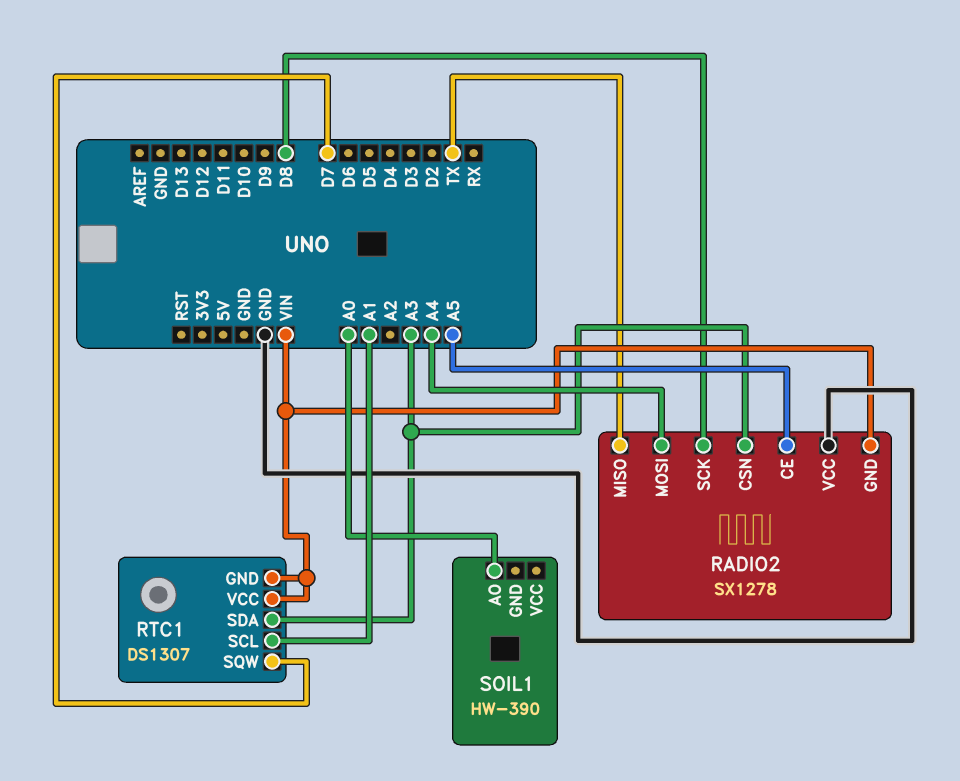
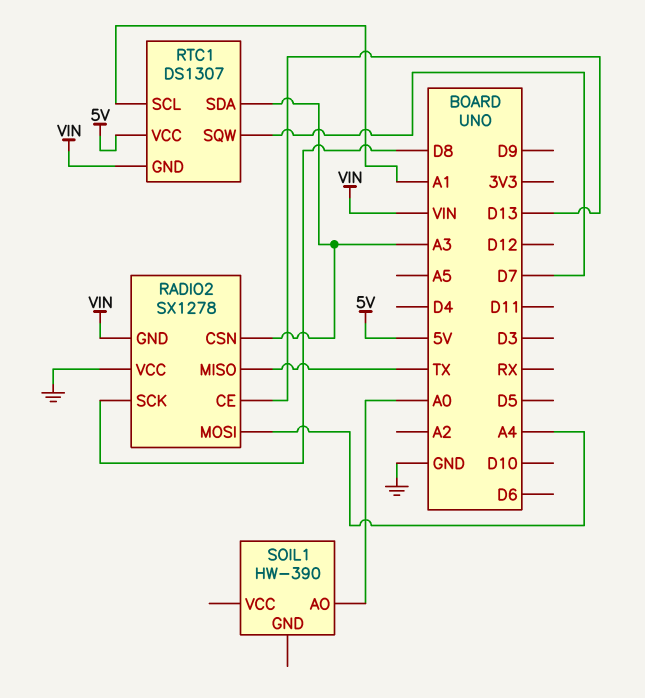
RADIO2 pin CE: A5 -> D13
RTC1 pin VCC: VIN -> 5V

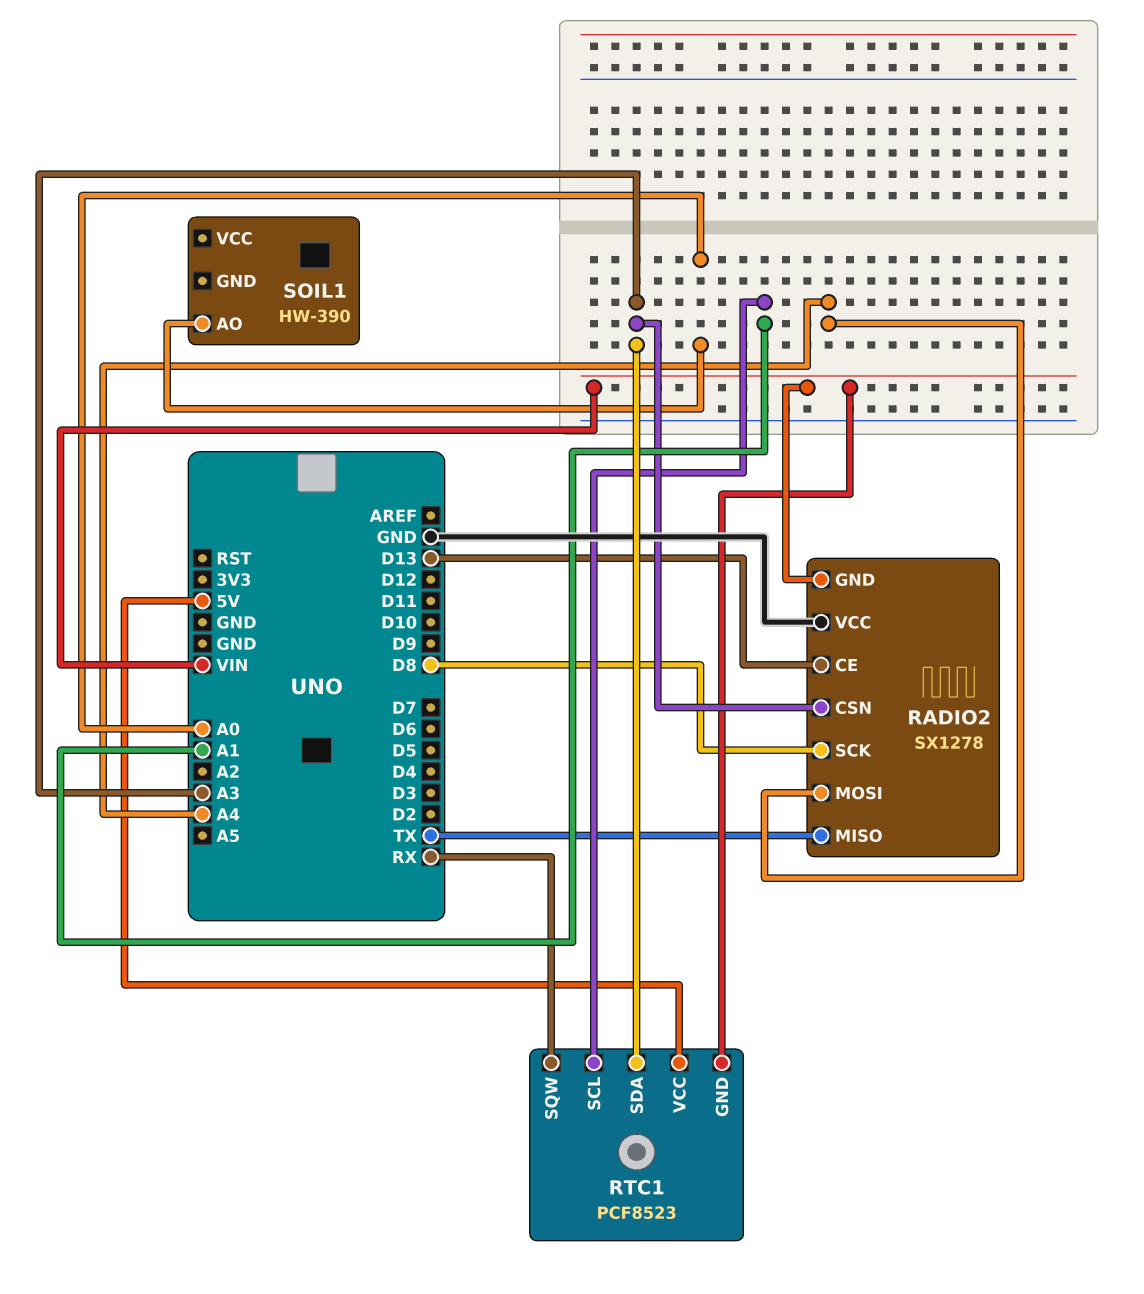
RTC1: DS1307 -> PCF8523
RTC1 pin SQW: D7 -> RX

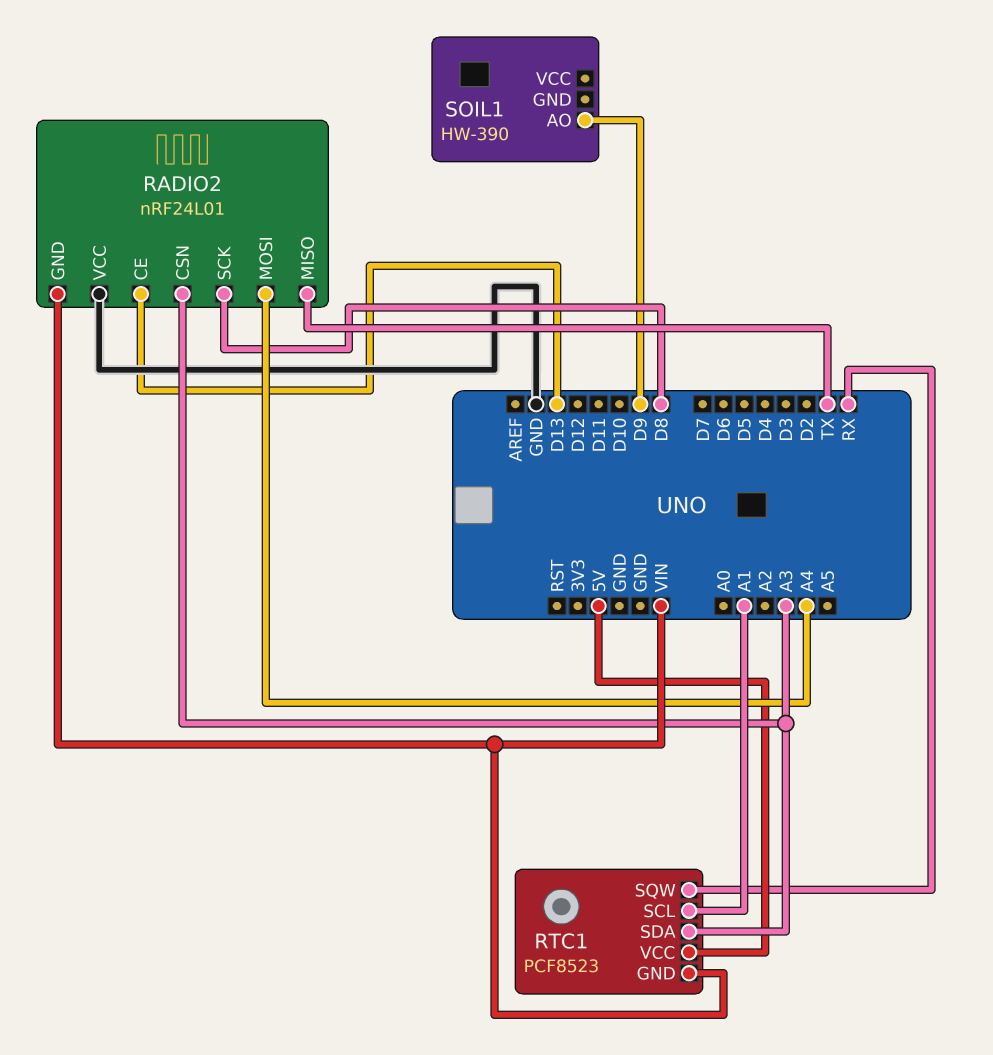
RADIO2: SX1278 -> nRF24L01
SOIL1 pin AO: A0 -> D9

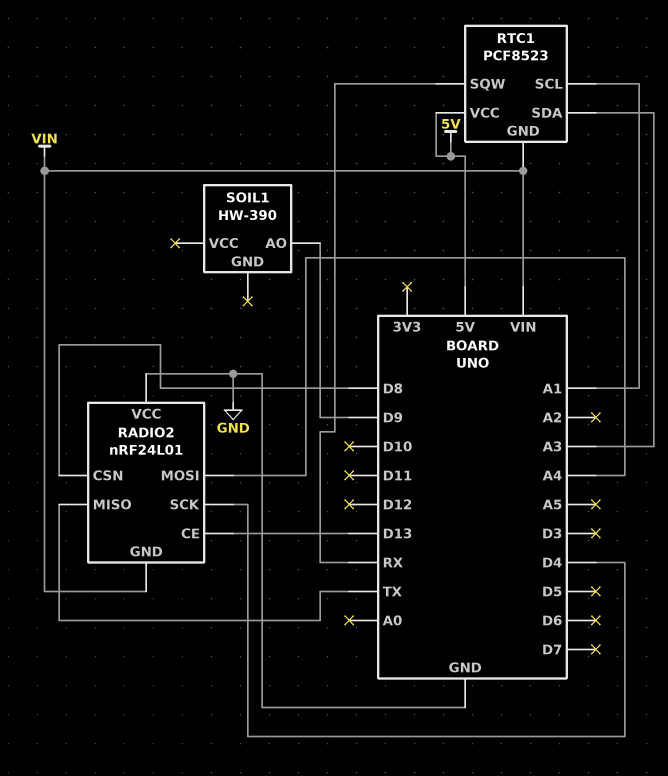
RADIO2 pin CSN: A3 -> D8
RADIO2 pin SCK: D8 -> D4

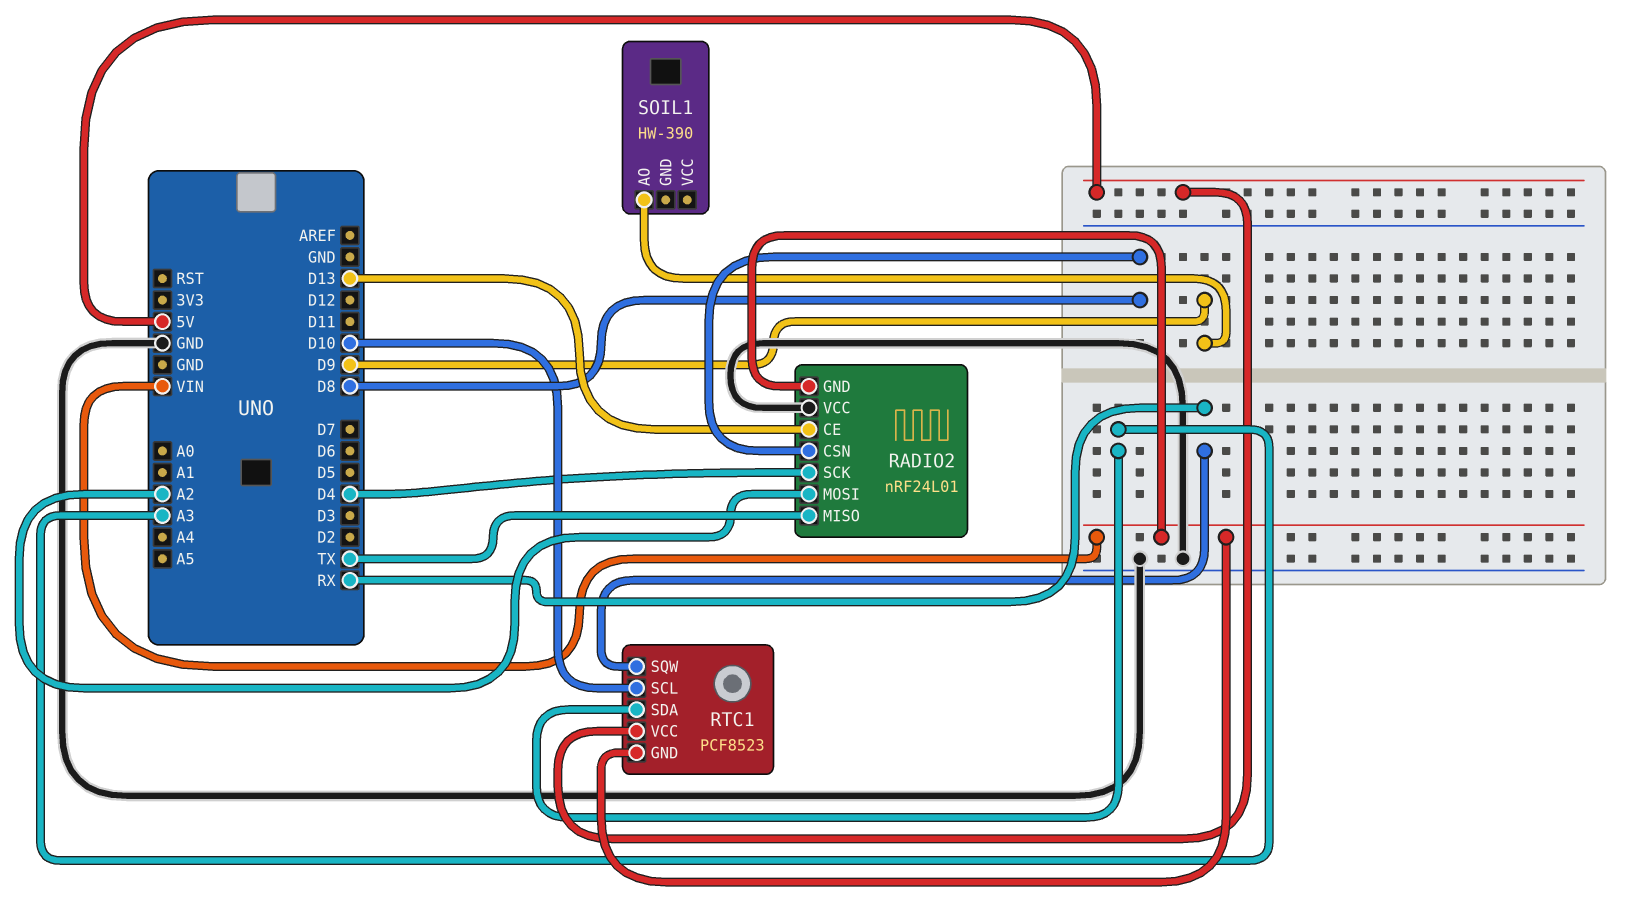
RADIO2 pin MOSI: A4 -> A2
RTC1 pin SCL: A1 -> D10

